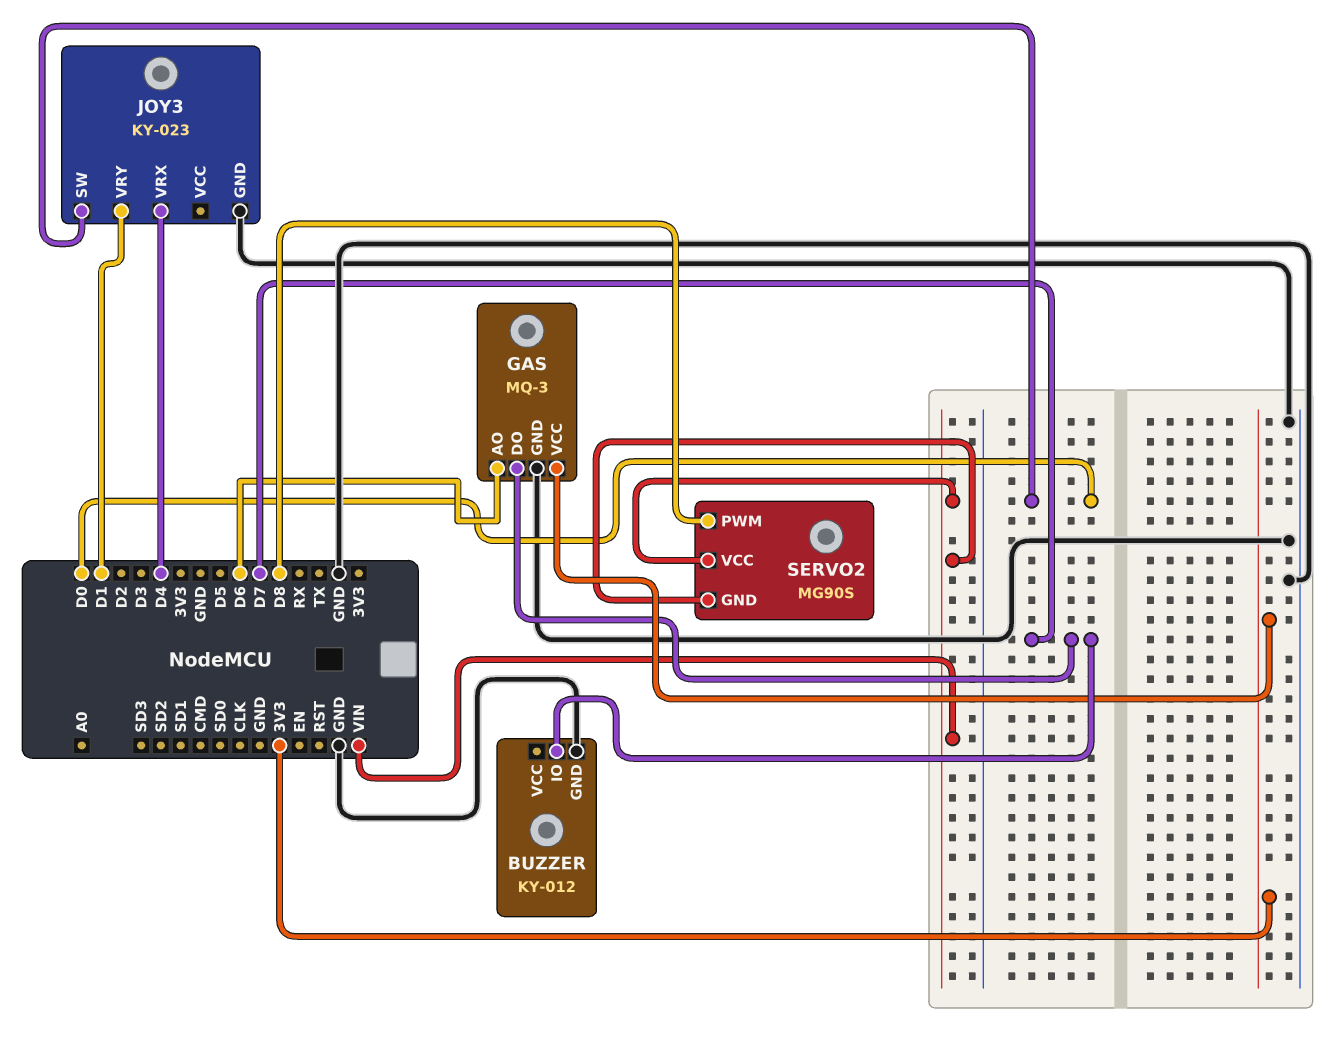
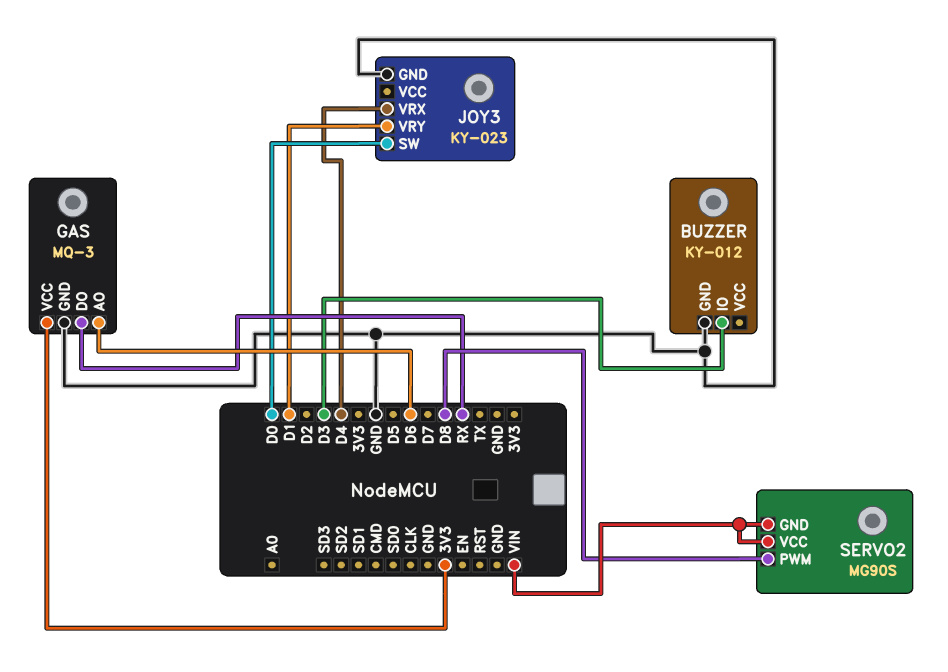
BUZZER pin IO: D7 -> D3
GAS pin DO: D7 -> RX

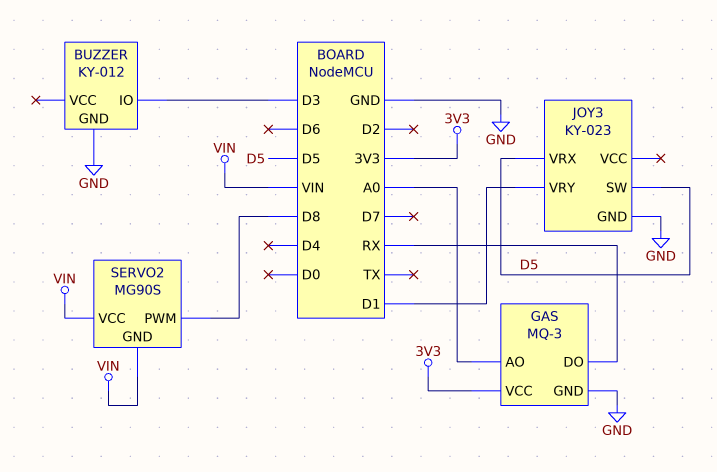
GAS pin AO: D6 -> A0
JOY3 pin SW: D0 -> D5
JOY3 pin VRX: D4 -> D5

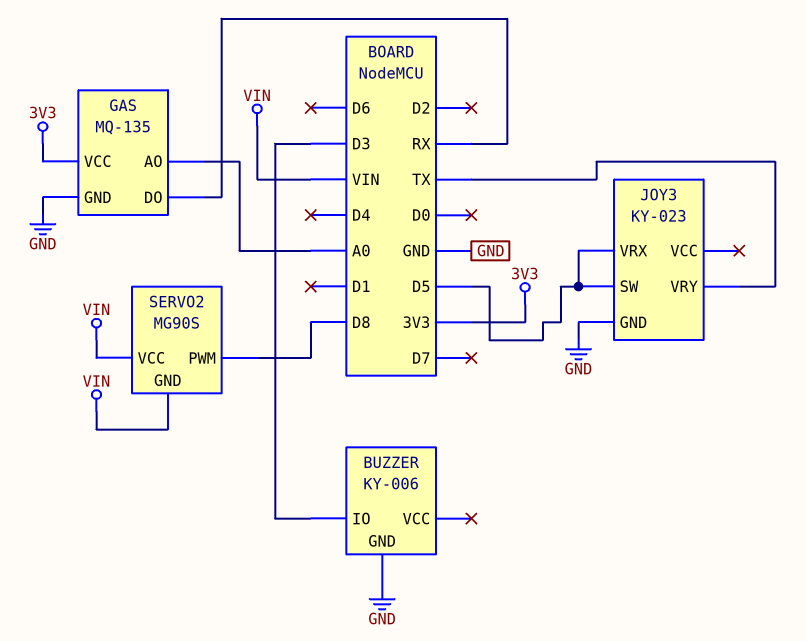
BUZZER: KY-012 -> KY-006
GAS: MQ-3 -> MQ-135
JOY3 pin VRY: D1 -> TX

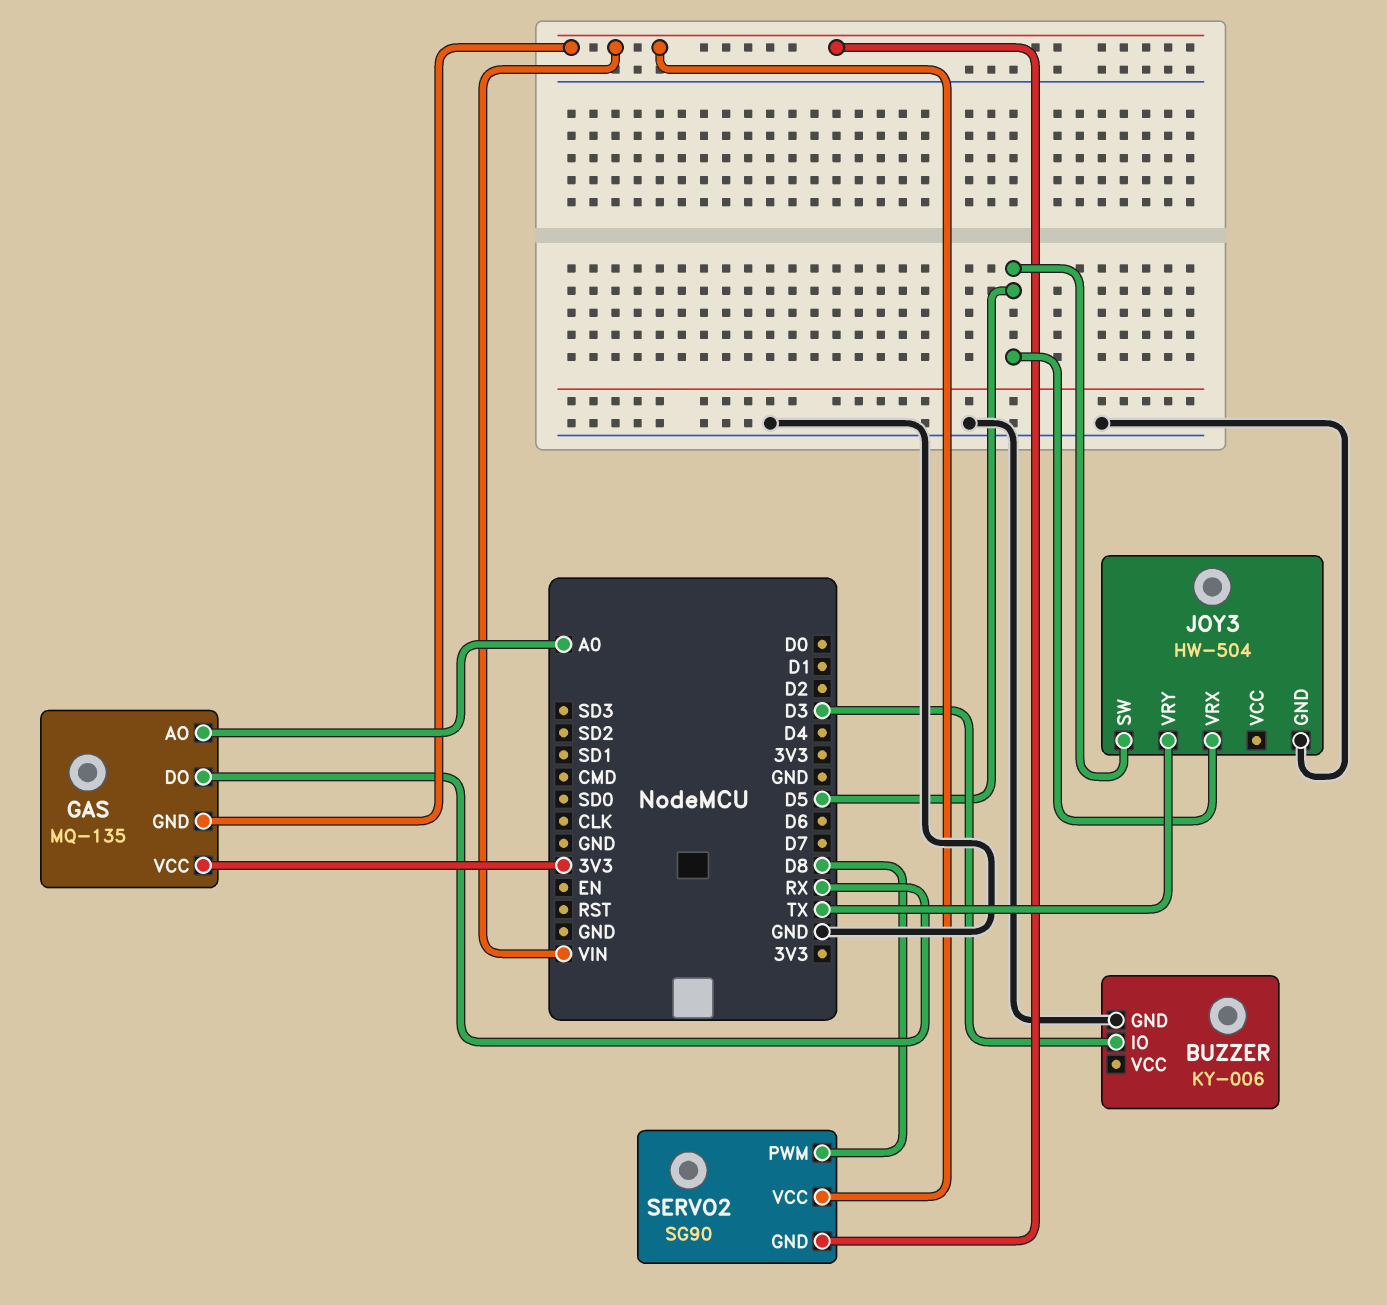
GAS pin GND: GND -> VIN
JOY3: KY-023 -> HW-504
SERVO2: MG90S -> SG90

